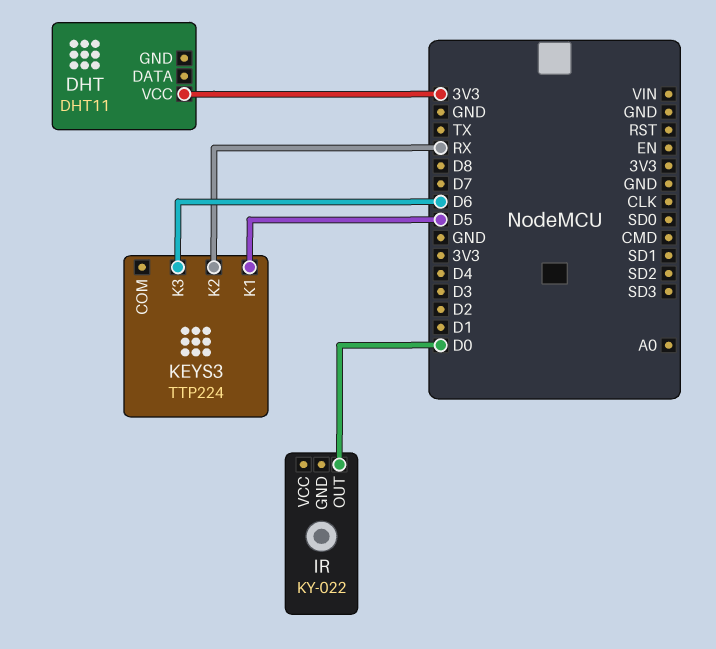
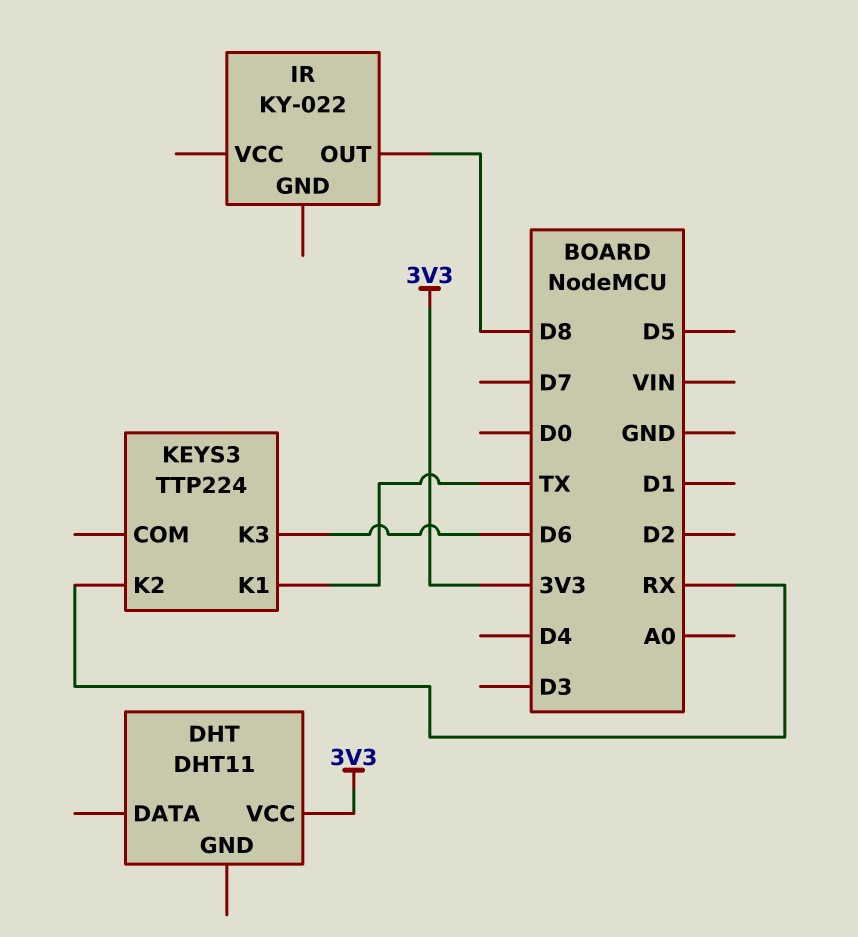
IR pin OUT: D0 -> D8
KEYS3 pin K1: D5 -> TX

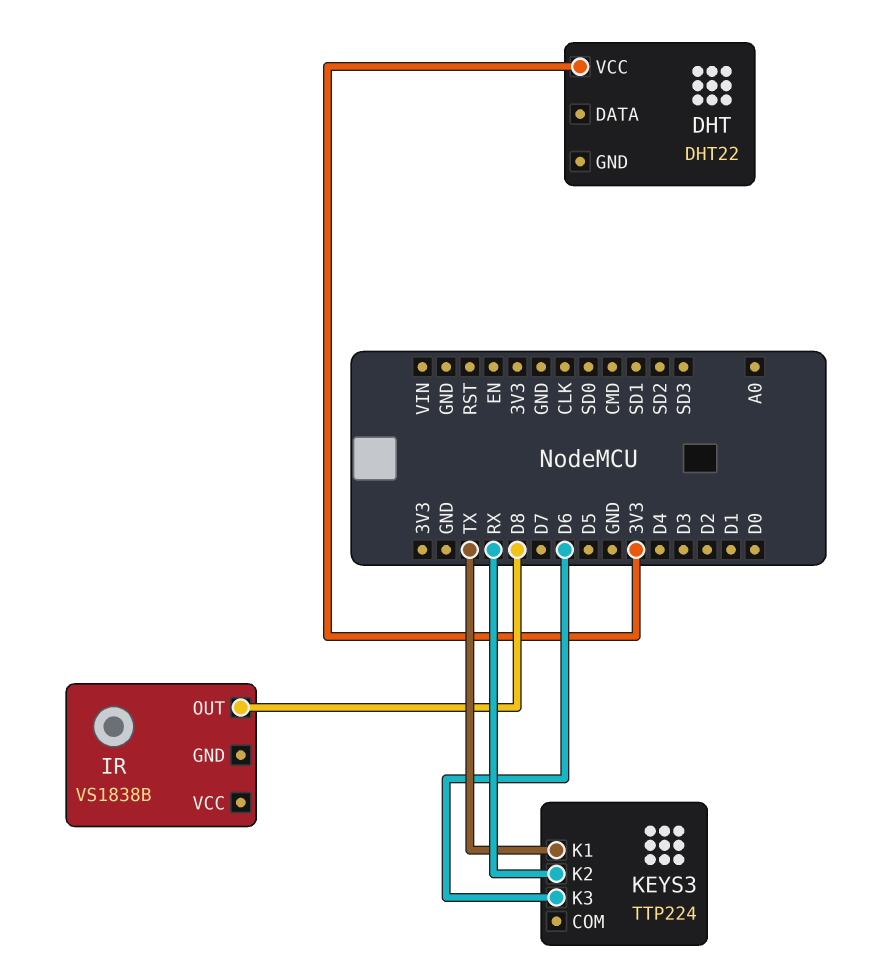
DHT: DHT11 -> DHT22
IR: KY-022 -> VS1838B

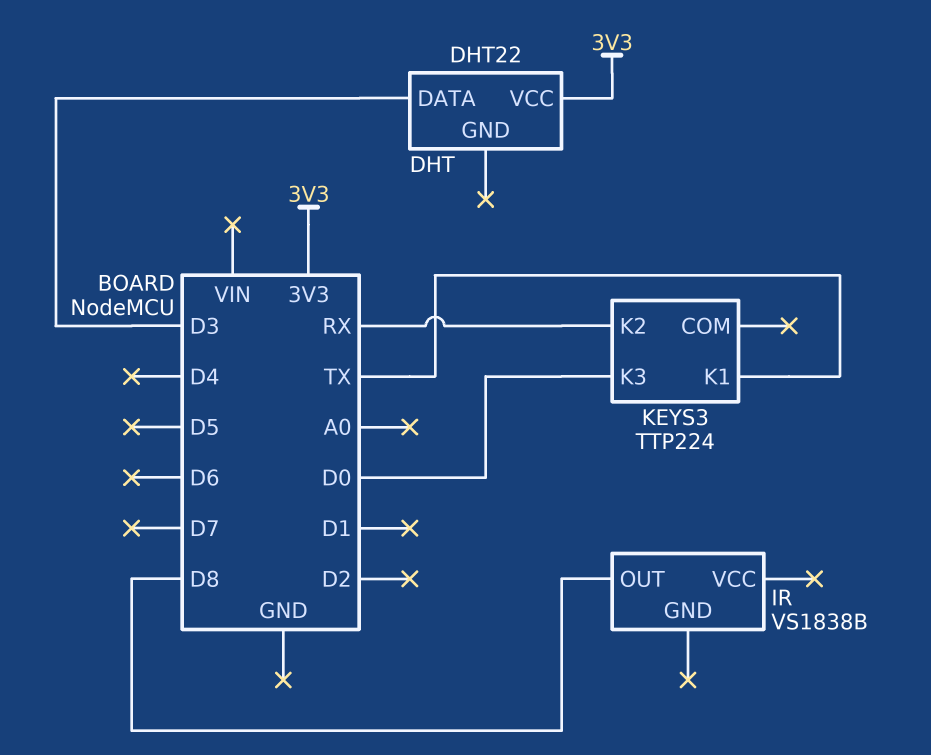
DHT pin DATA: none -> D3
KEYS3 pin K3: D6 -> D0

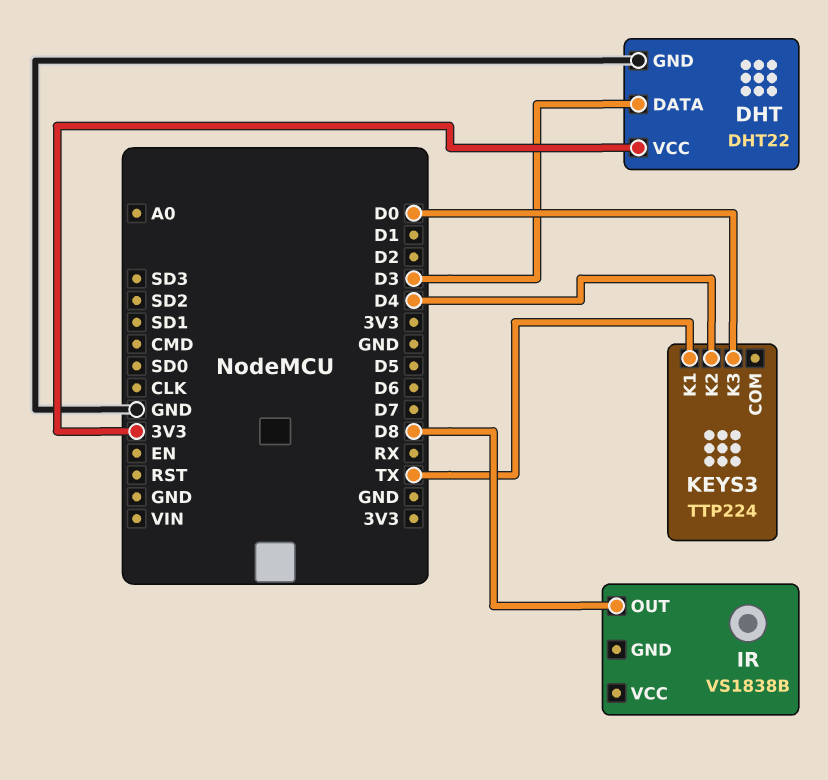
DHT pin GND: none -> GND
KEYS3 pin K2: RX -> D4

